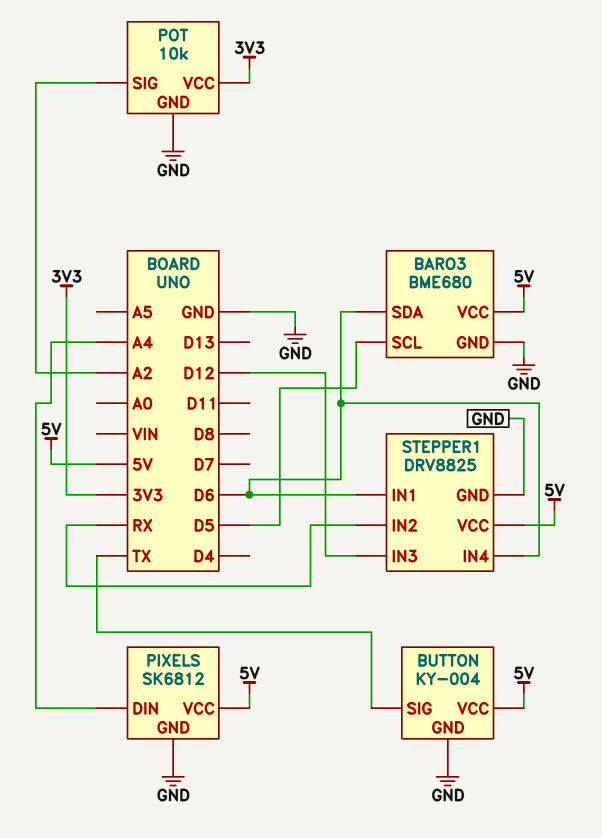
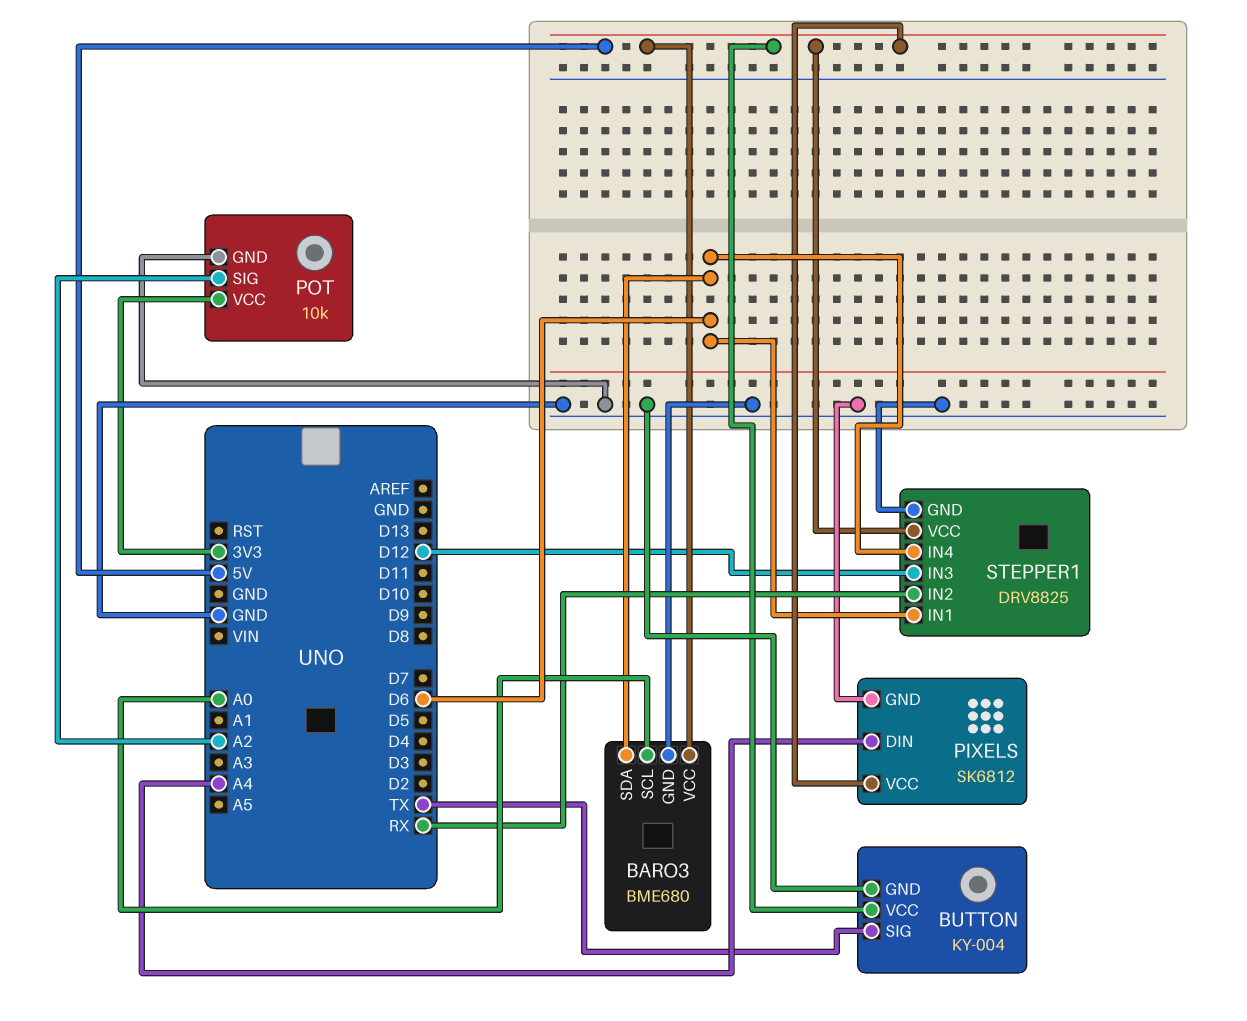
BARO3 pin SCL: D5 -> A0

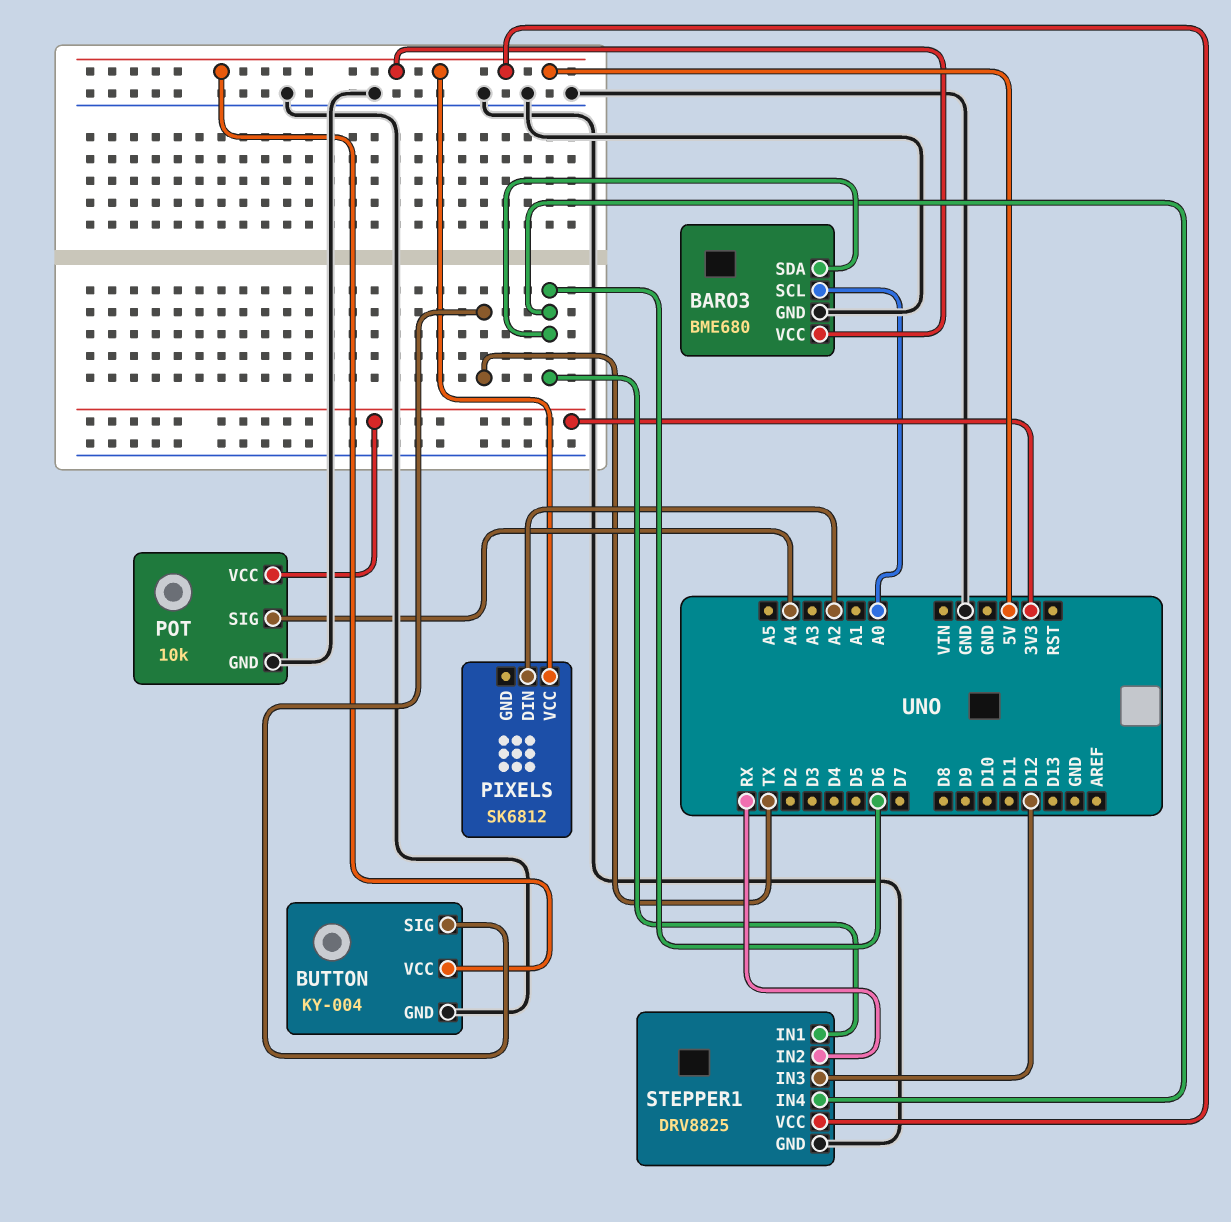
PIXELS pin DIN: A4 -> A2
PIXELS pin GND: GND -> none
POT pin SIG: A2 -> A4

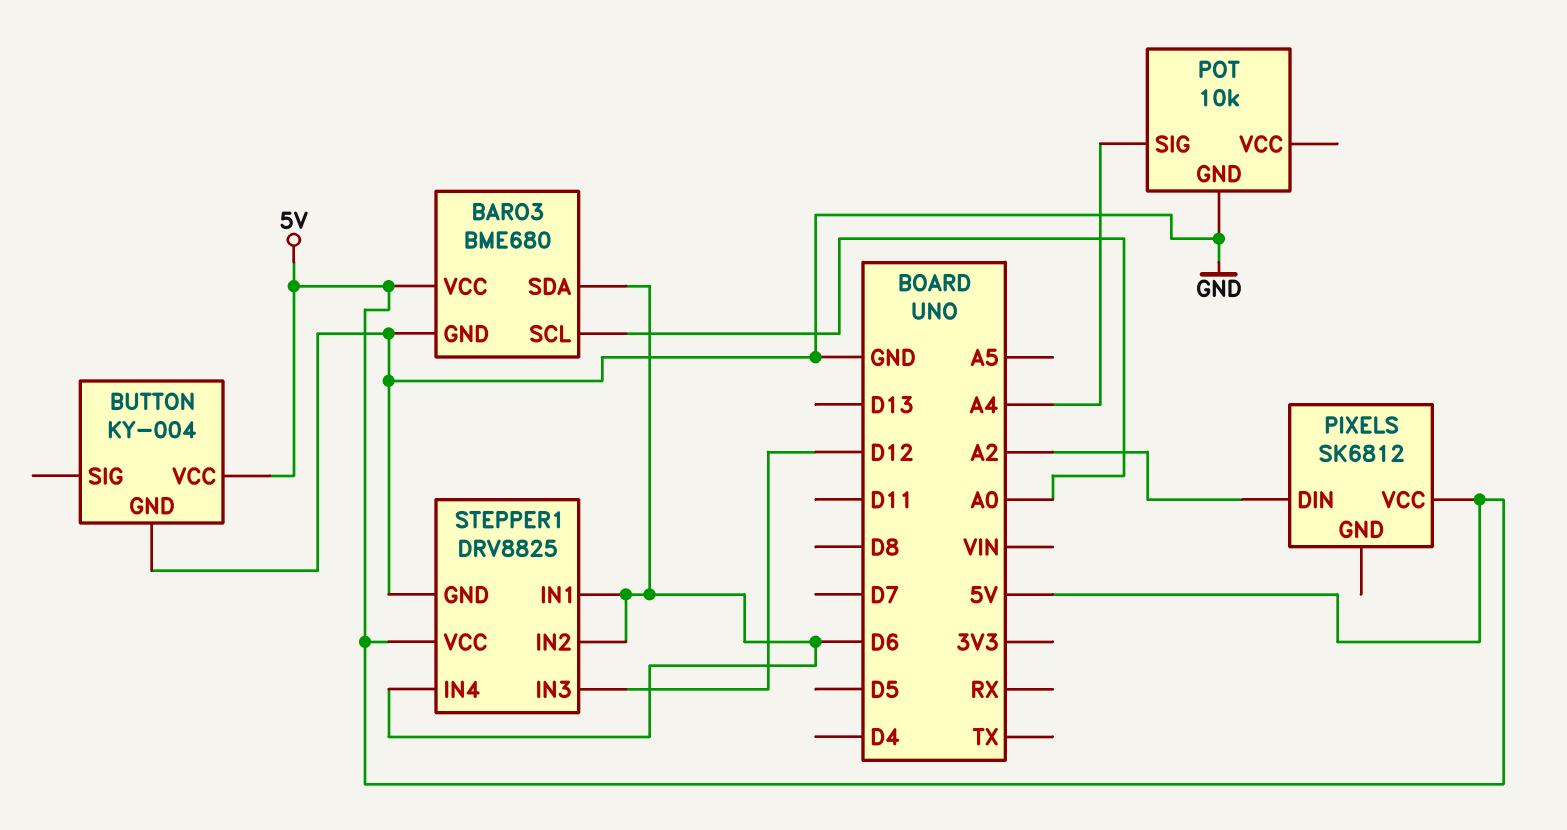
BUTTON pin SIG: TX -> none
POT pin VCC: 3V3 -> none
STEPPER1 pin IN2: RX -> D6

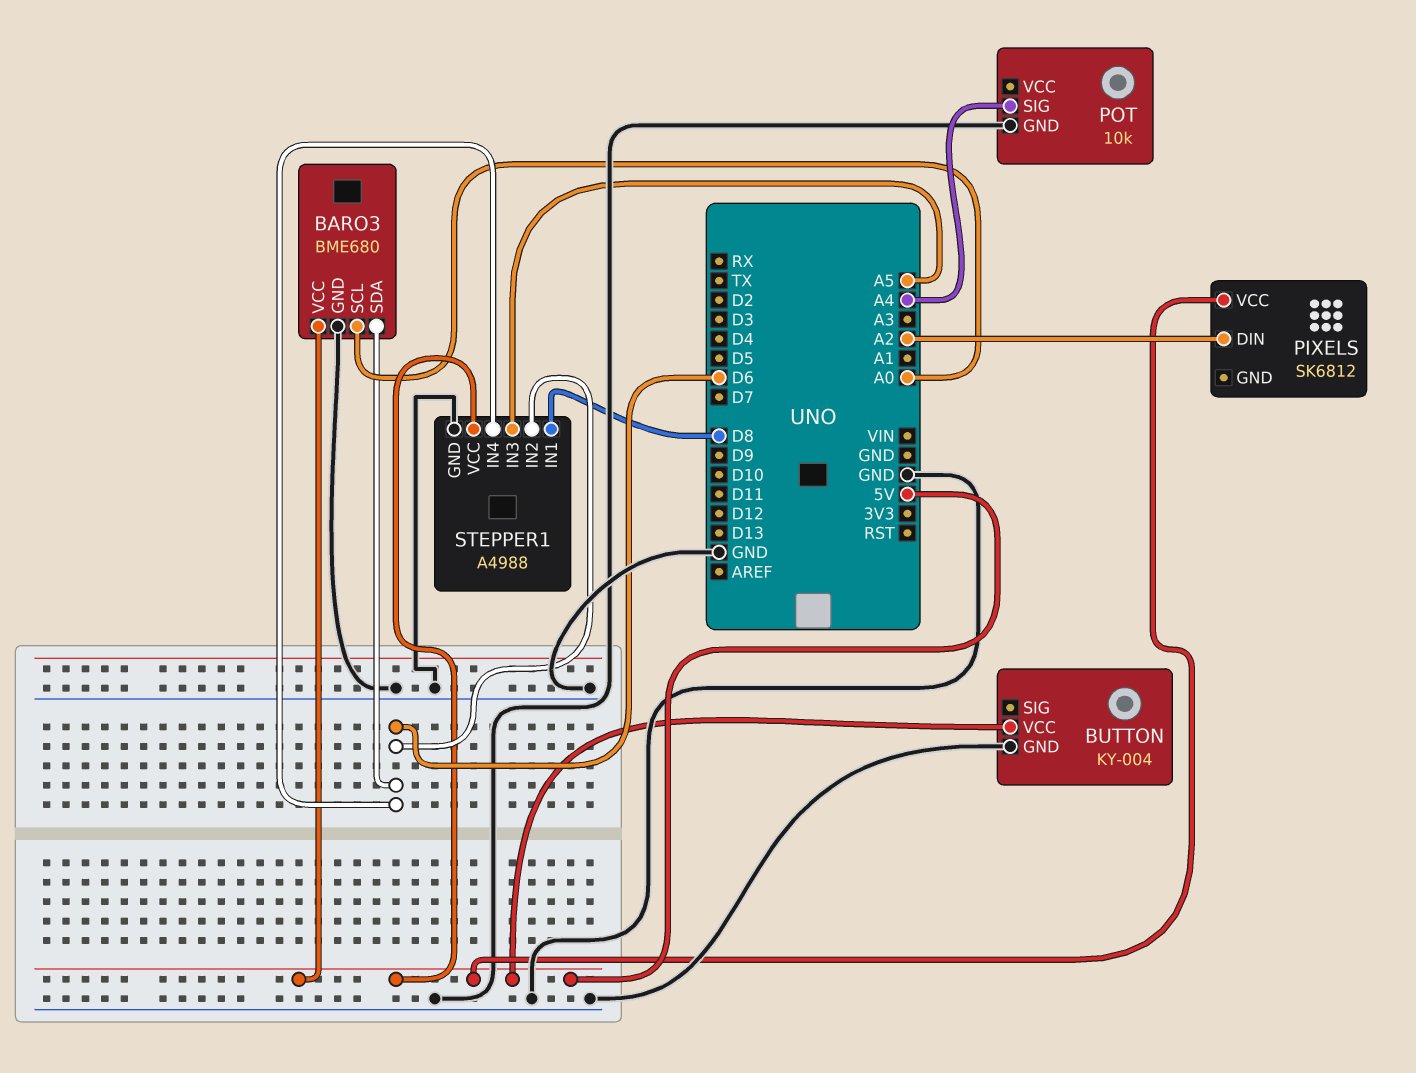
STEPPER1: DRV8825 -> A4988
STEPPER1 pin IN1: D6 -> D8
STEPPER1 pin IN3: D12 -> A5

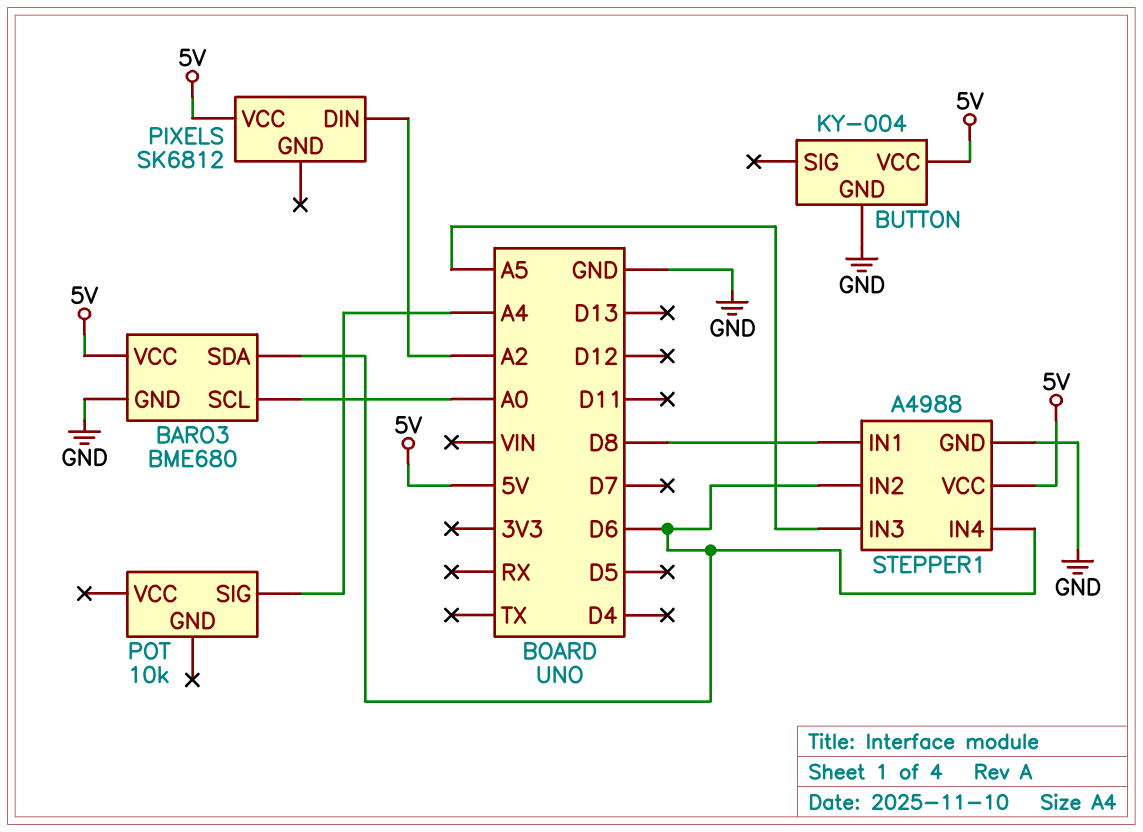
POT pin GND: GND -> none

